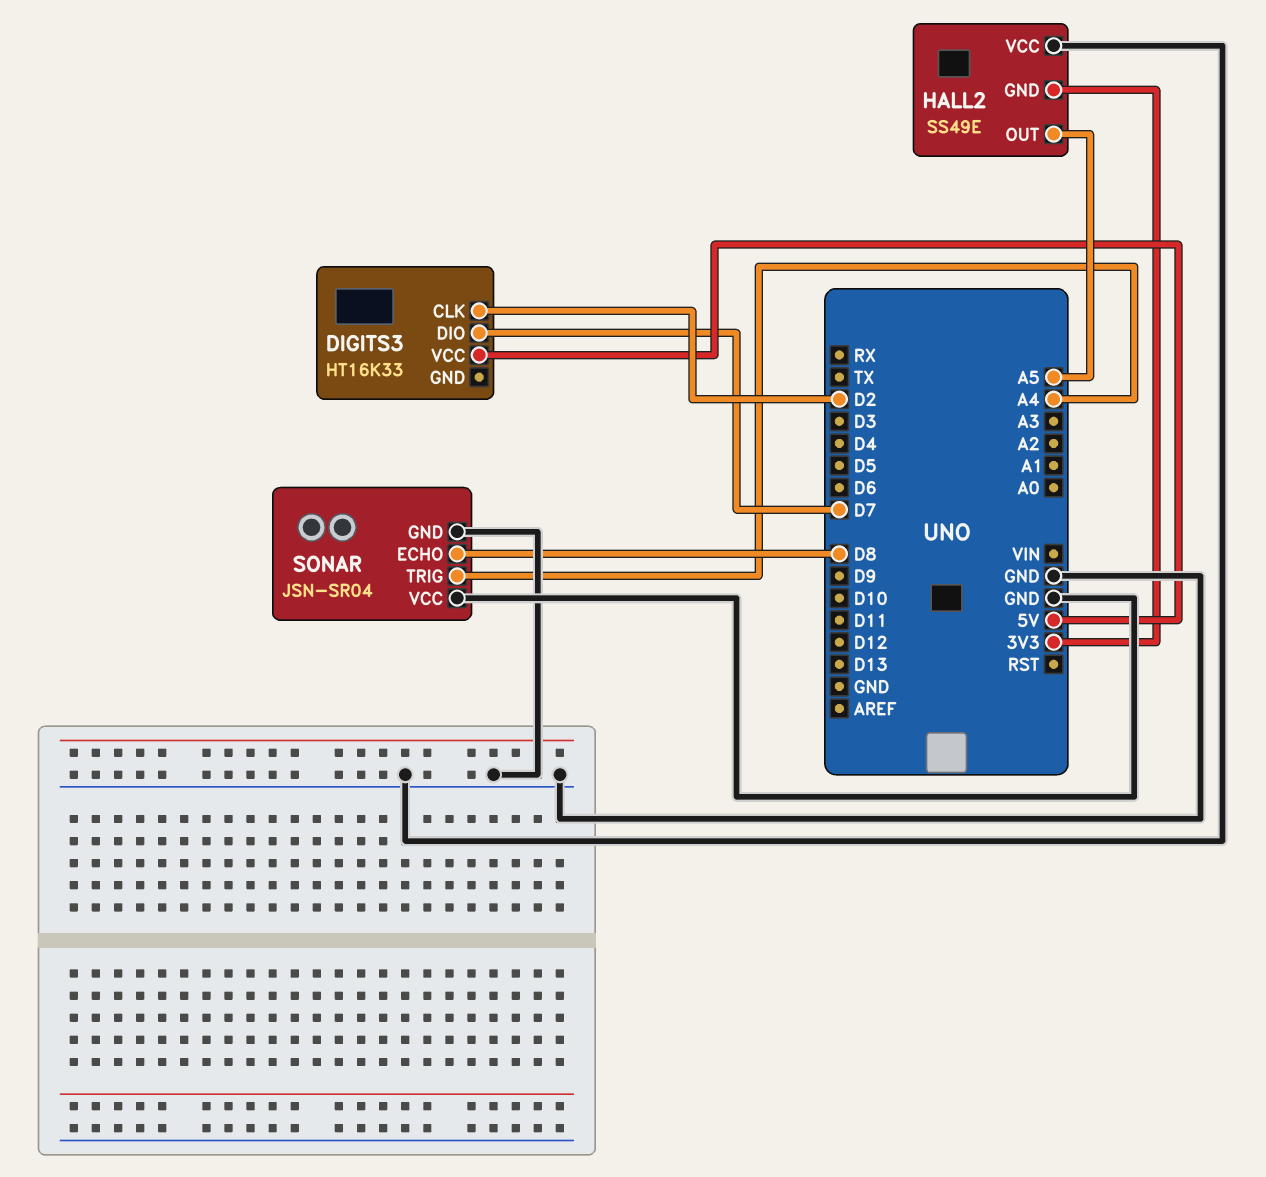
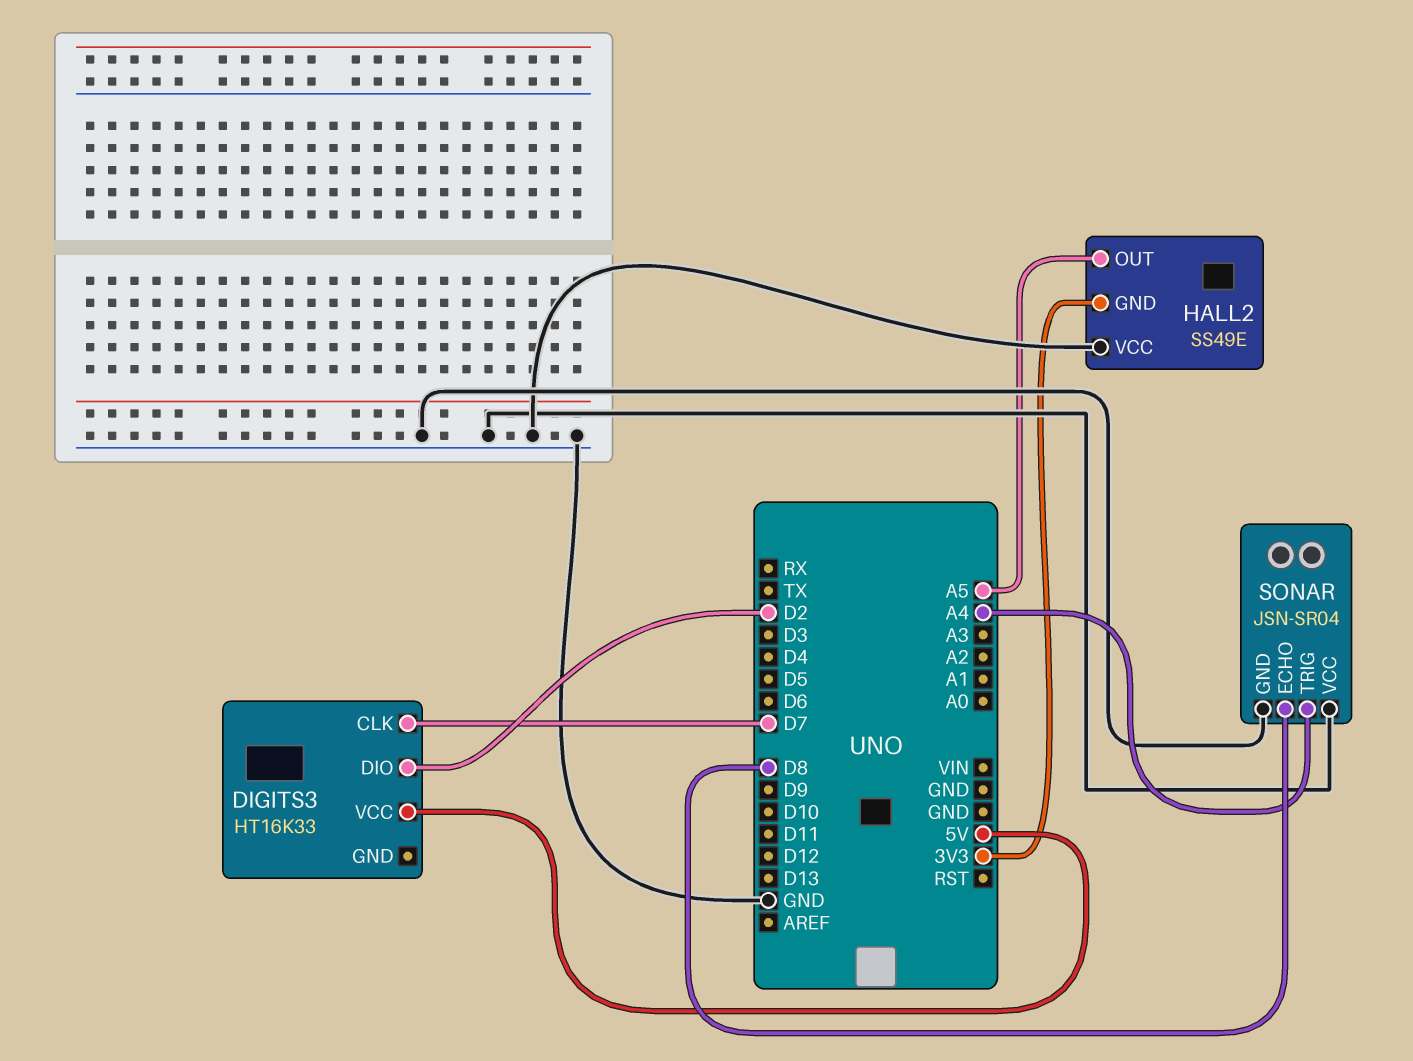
DIGITS3 pin CLK: D2 -> D7
DIGITS3 pin DIO: D7 -> D2

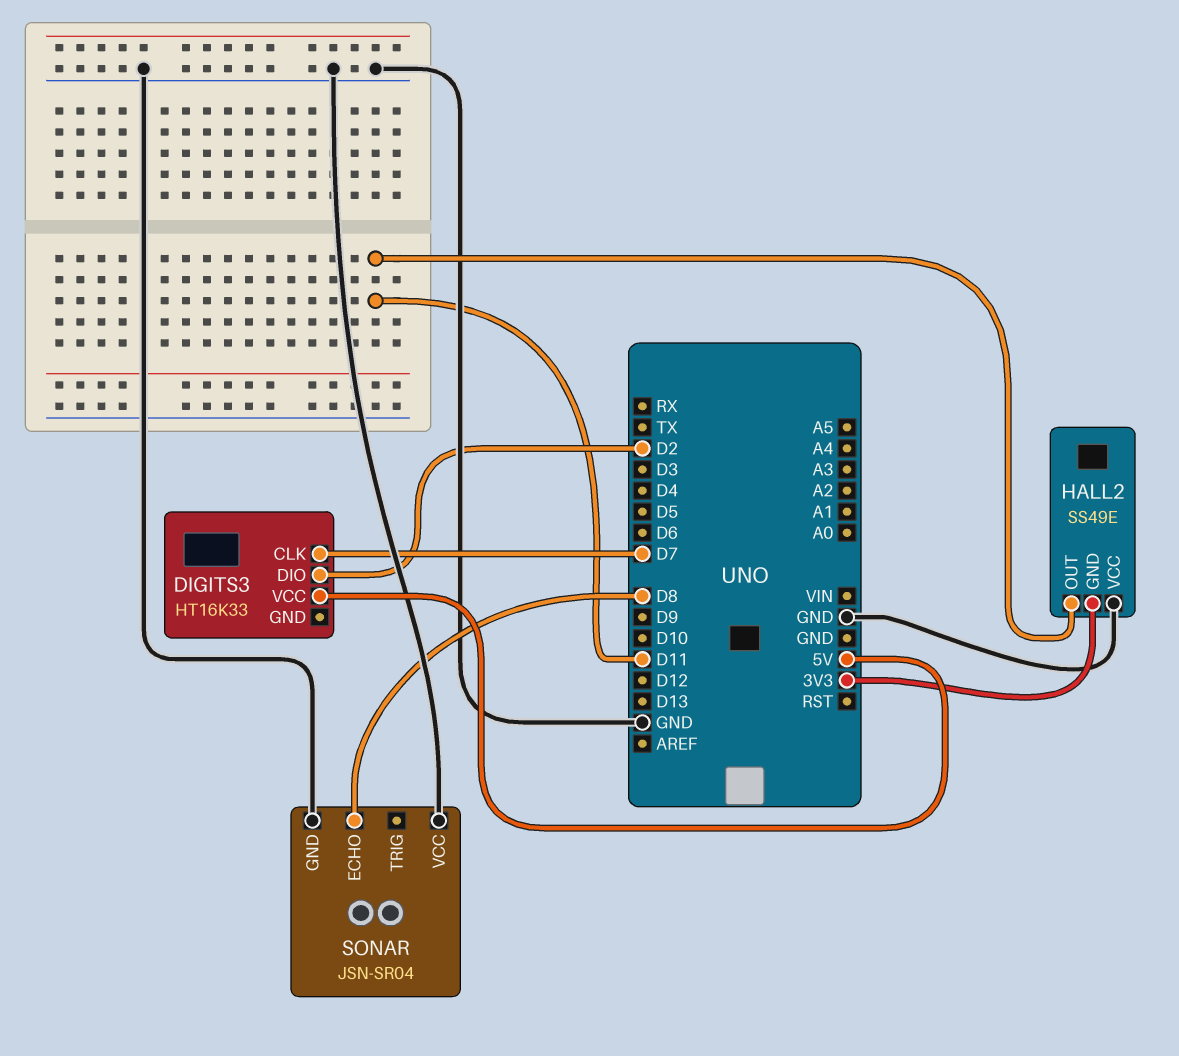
HALL2 pin OUT: A5 -> D11
SONAR pin TRIG: A4 -> none

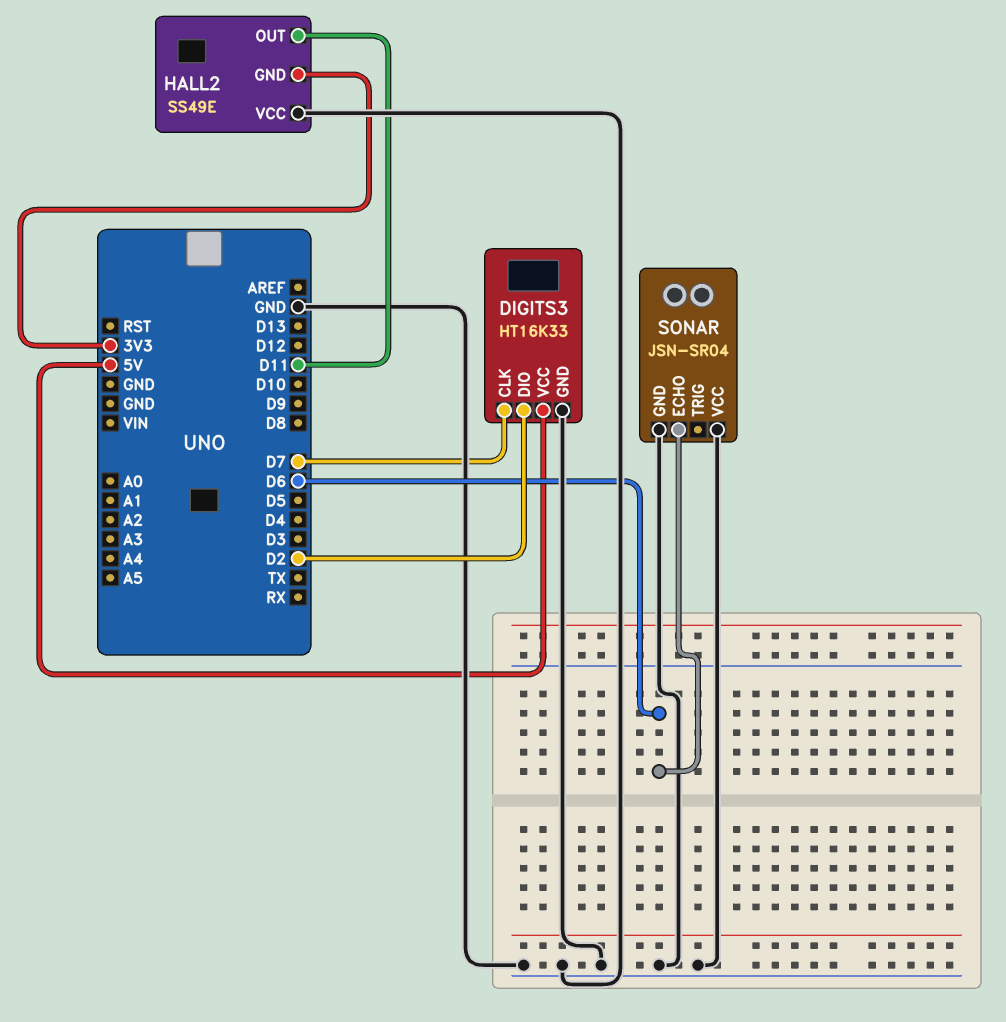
DIGITS3 pin GND: none -> GND
SONAR pin ECHO: D8 -> D6

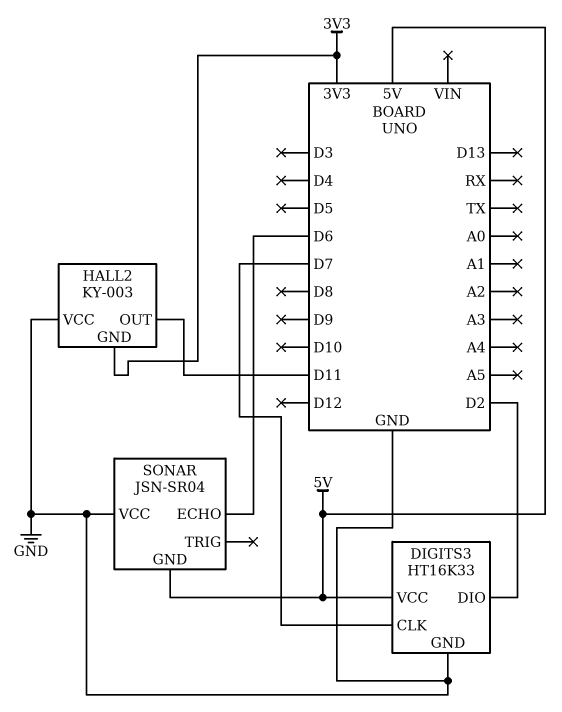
HALL2: SS49E -> KY-003
SONAR pin GND: GND -> 5V

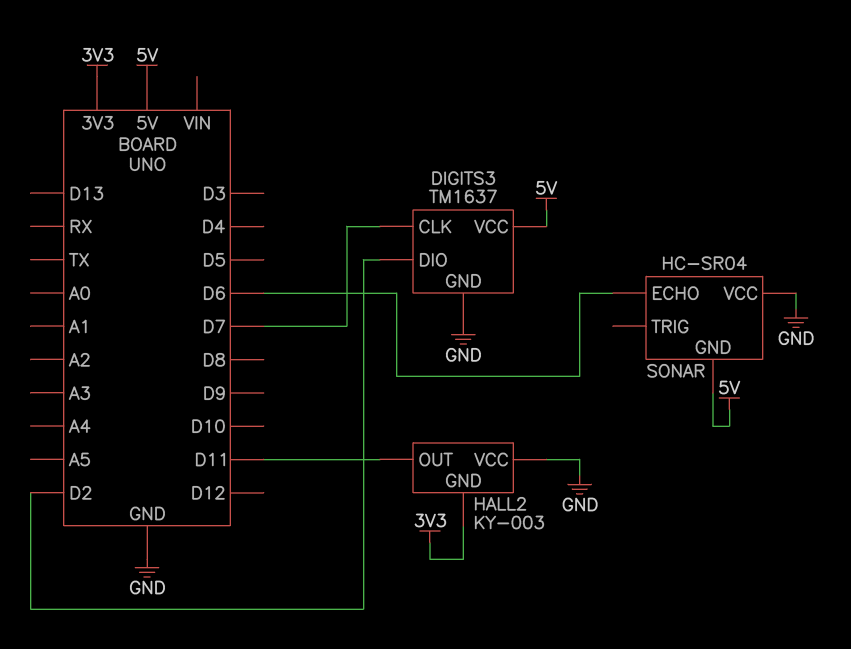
DIGITS3: HT16K33 -> TM1637
SONAR: JSN-SR04 -> HC-SR04

